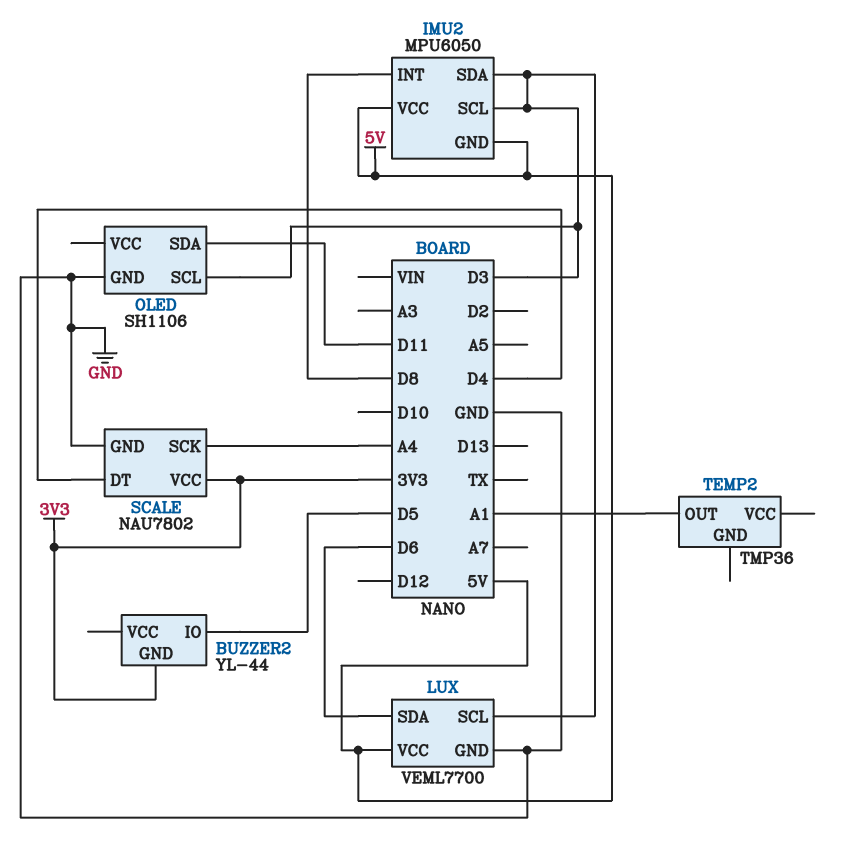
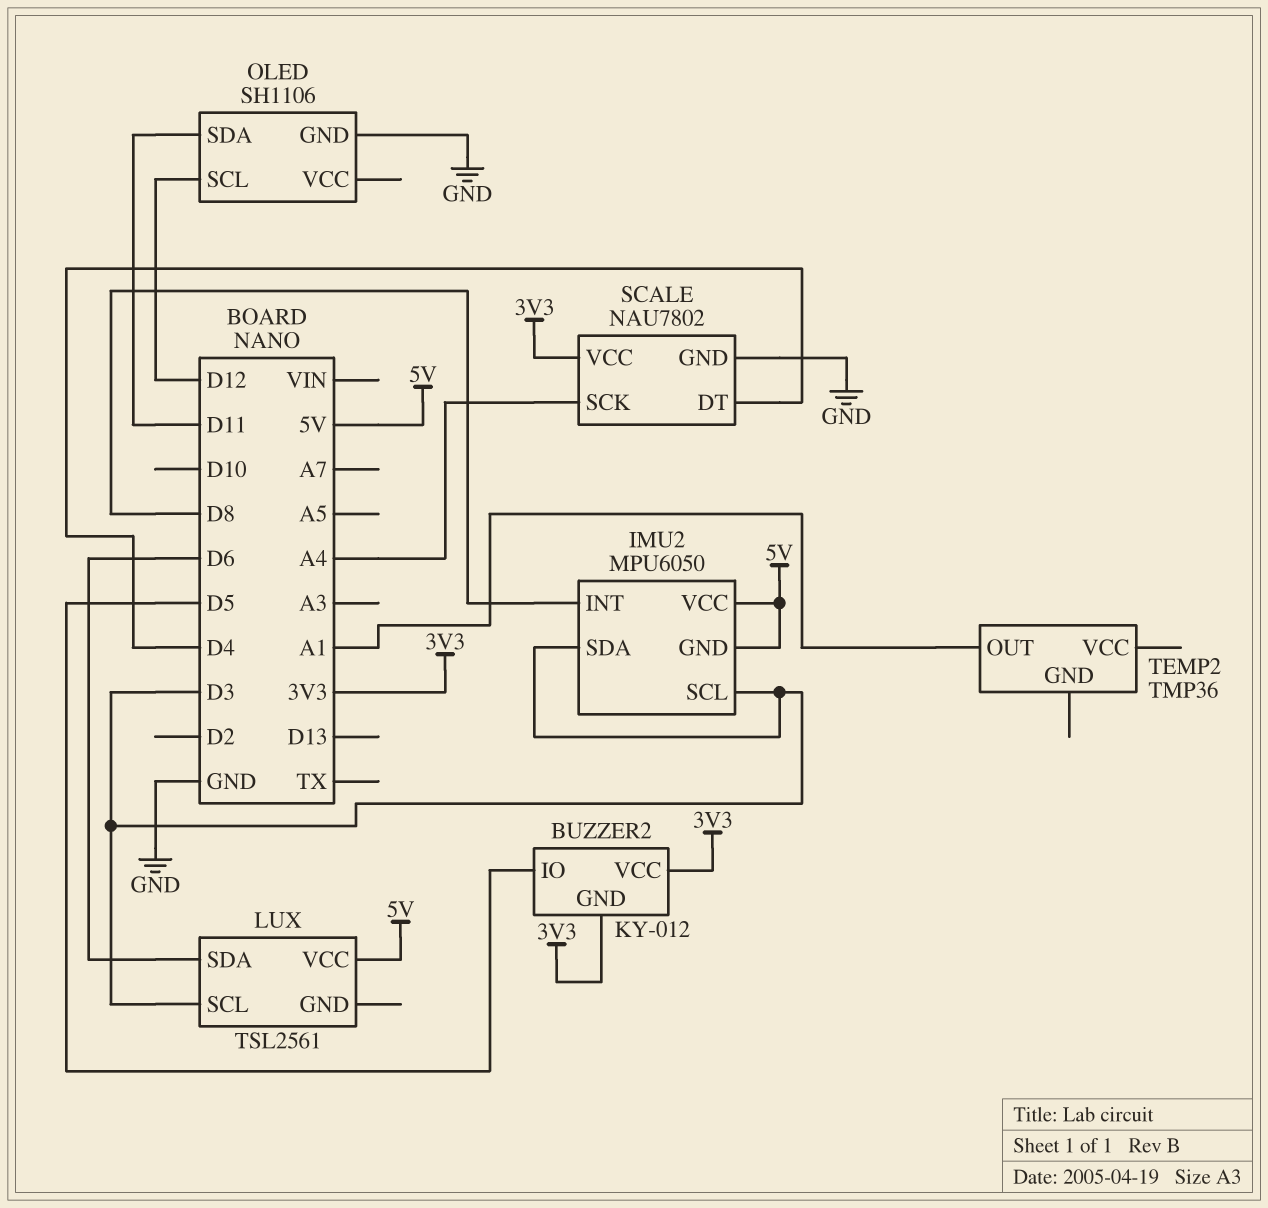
BUZZER2: YL-44 -> KY-012
BUZZER2 pin VCC: none -> 3V3
LUX: VEML7700 -> TSL2561
LUX pin GND: GND -> none
OLED pin SCL: D3 -> D12

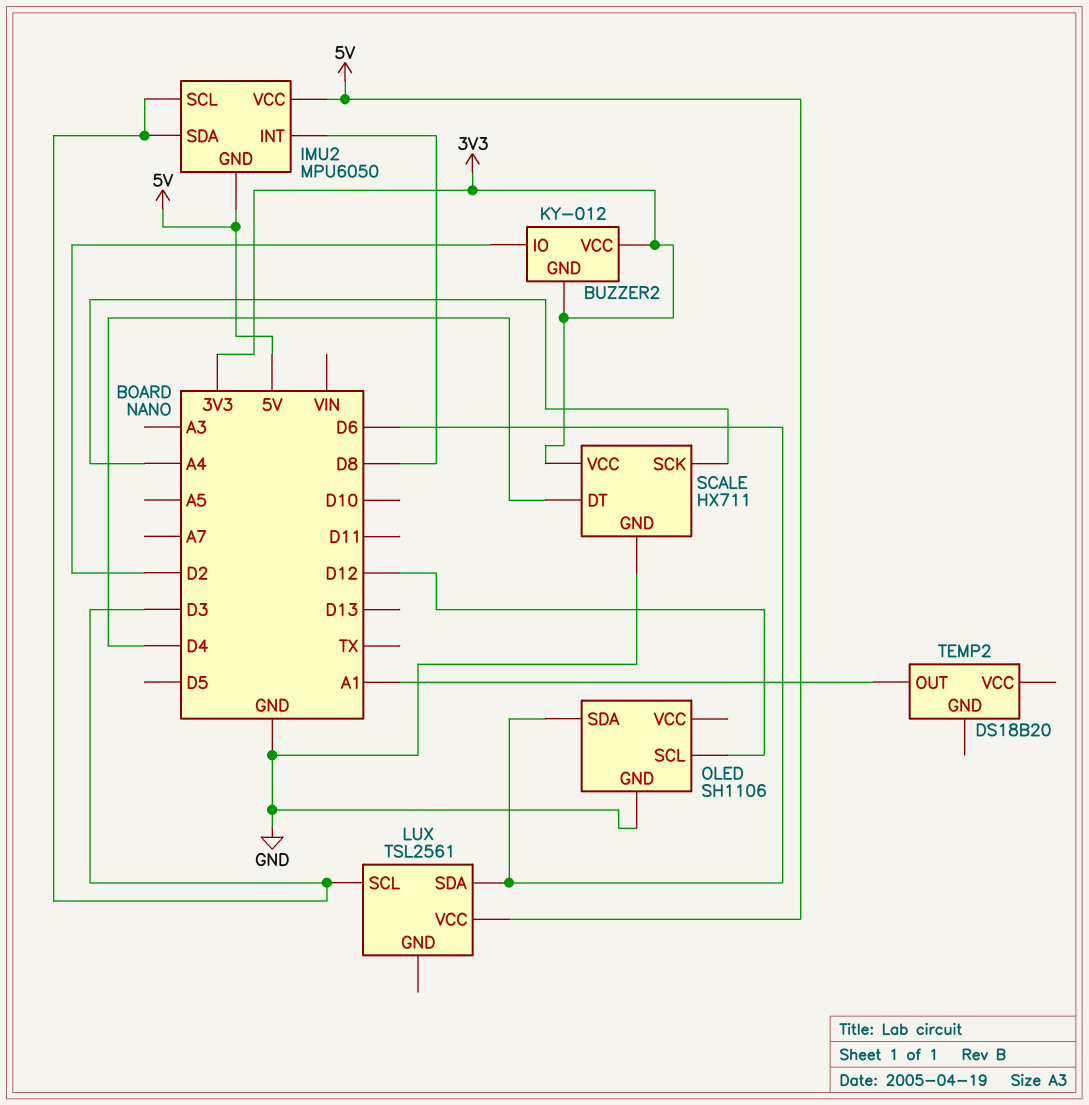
BUZZER2 pin IO: D5 -> D2
OLED pin SDA: D11 -> D6
SCALE: NAU7802 -> HX711
TEMP2: TMP36 -> DS18B20

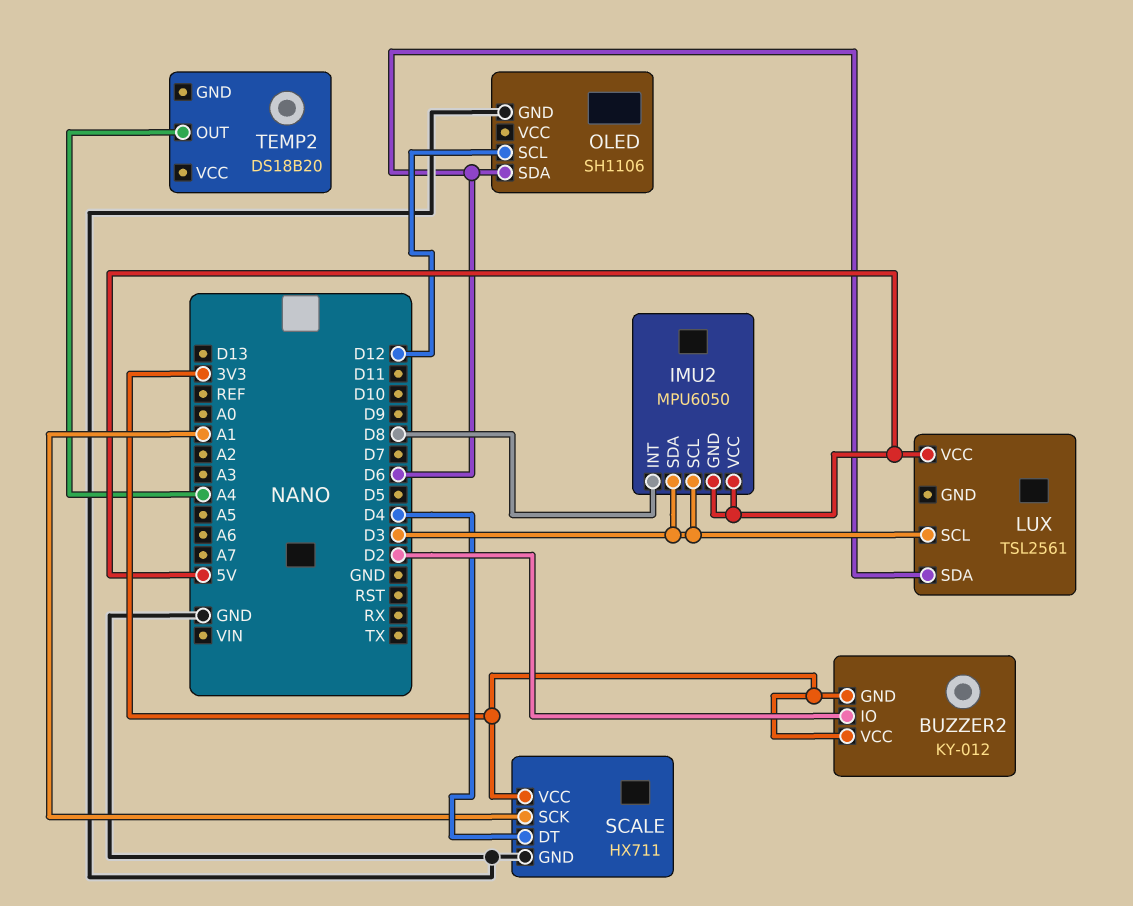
SCALE pin SCK: A4 -> A1
TEMP2 pin OUT: A1 -> A4

